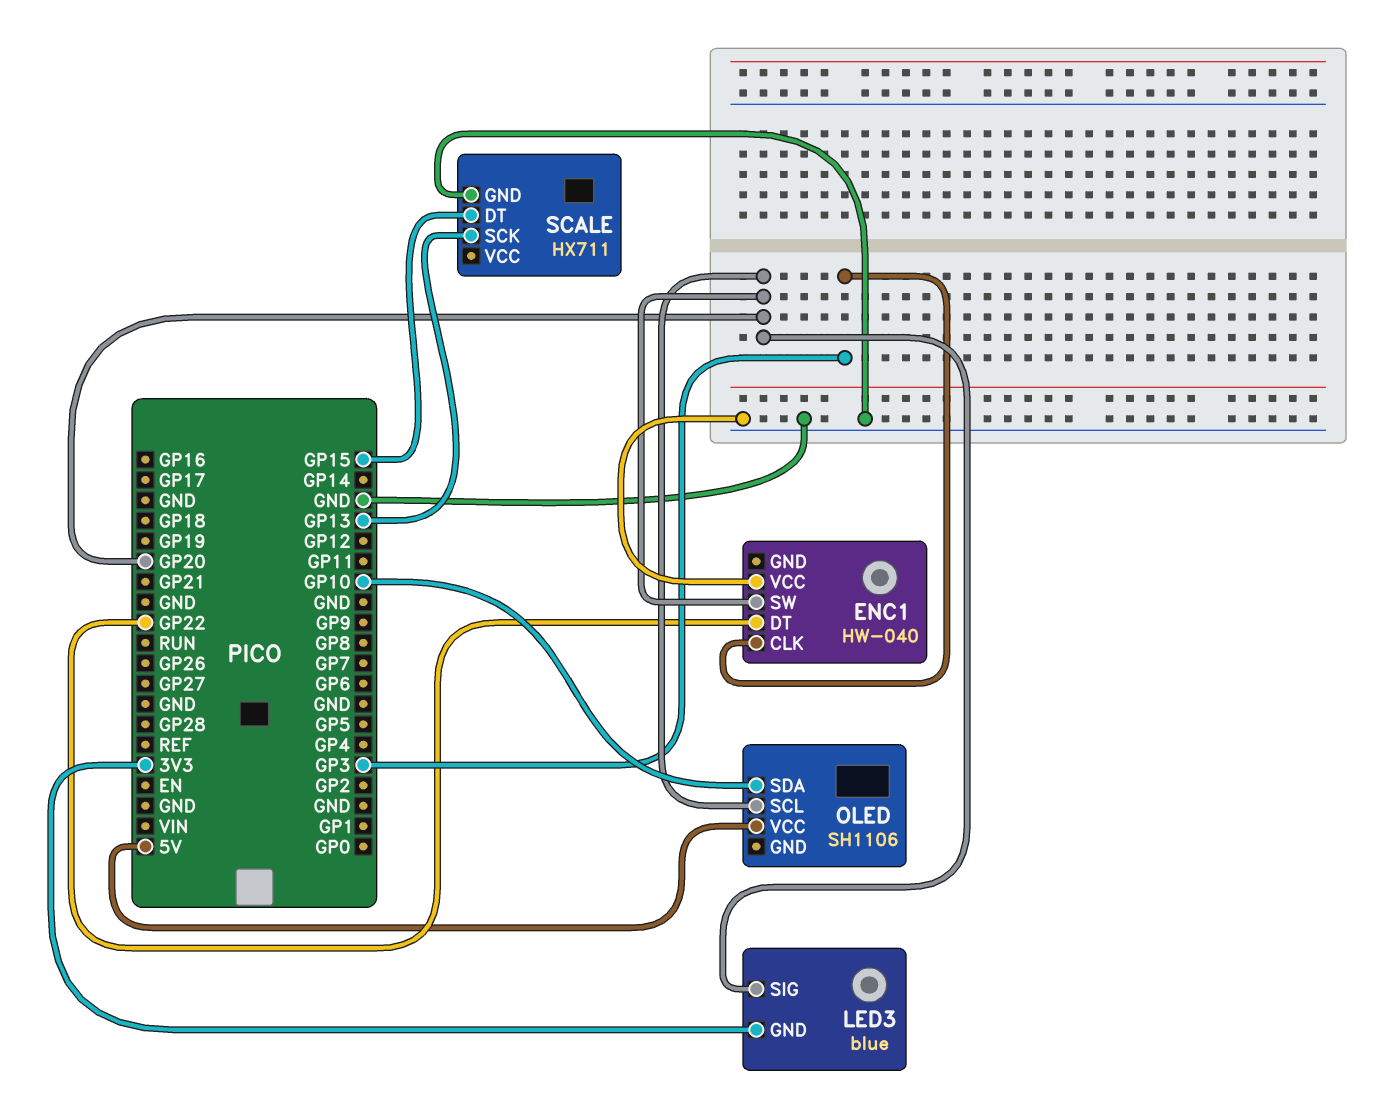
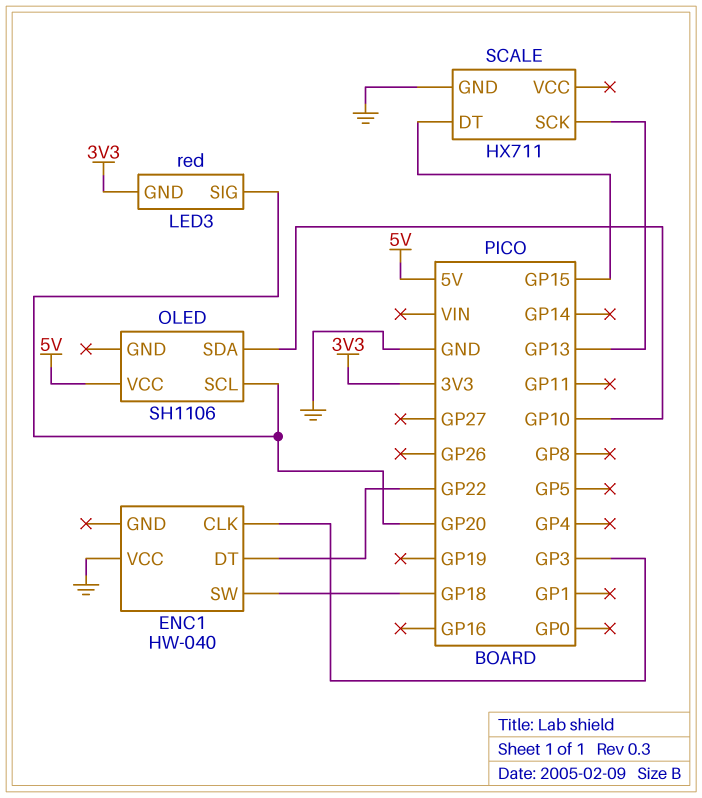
ENC1 pin SW: GP20 -> GP18
LED3: blue -> red

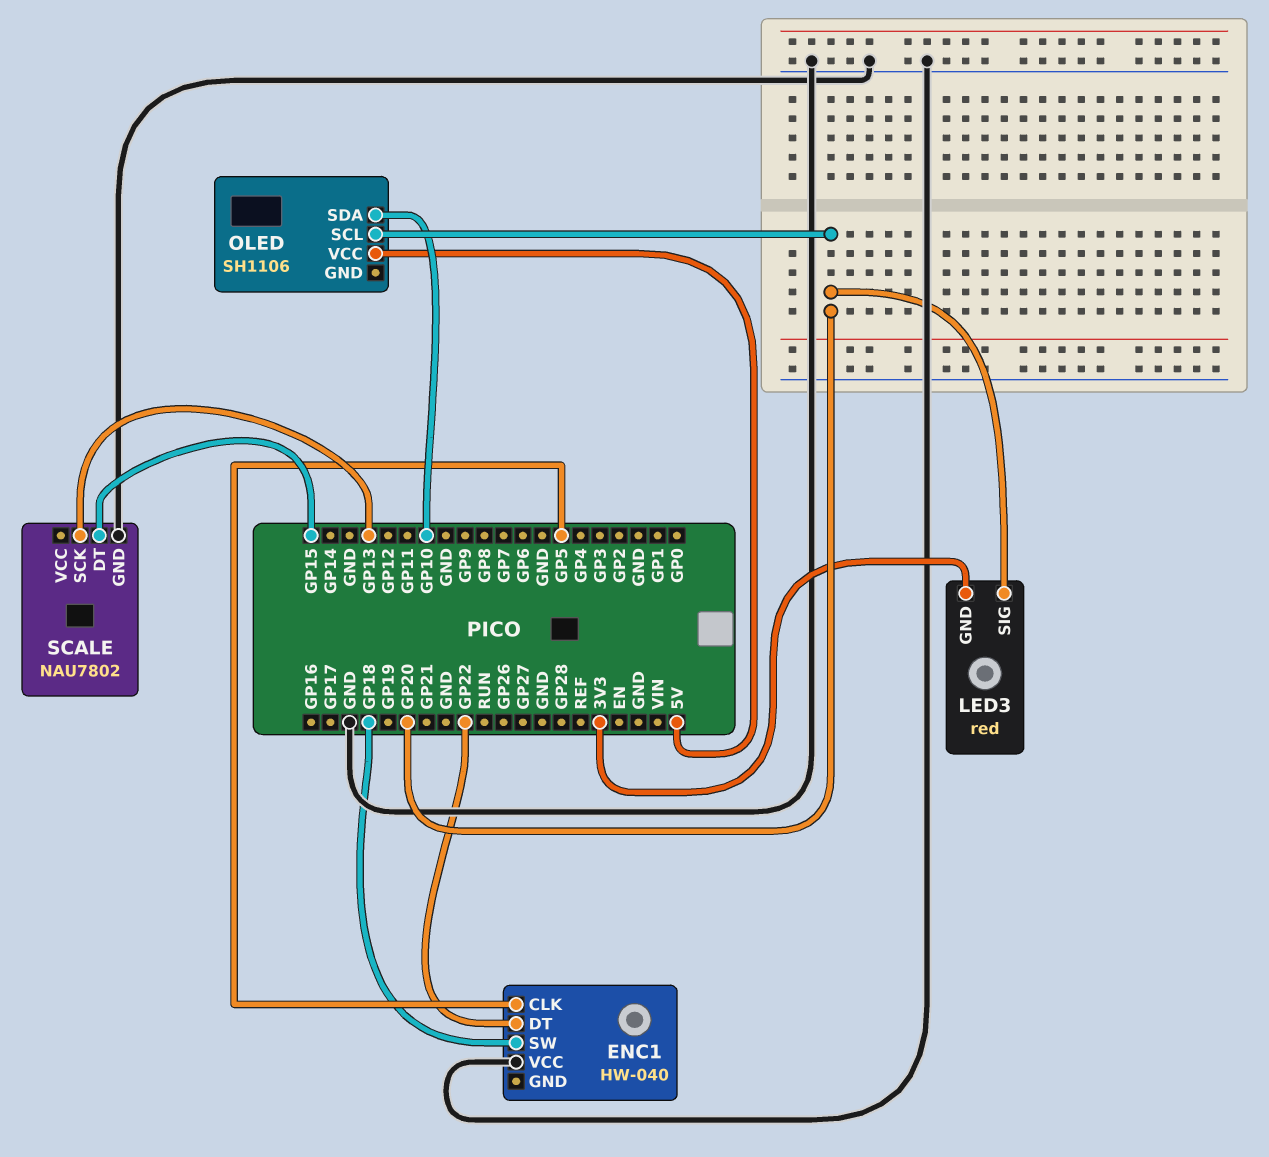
ENC1 pin CLK: GP3 -> GP5
SCALE: HX711 -> NAU7802

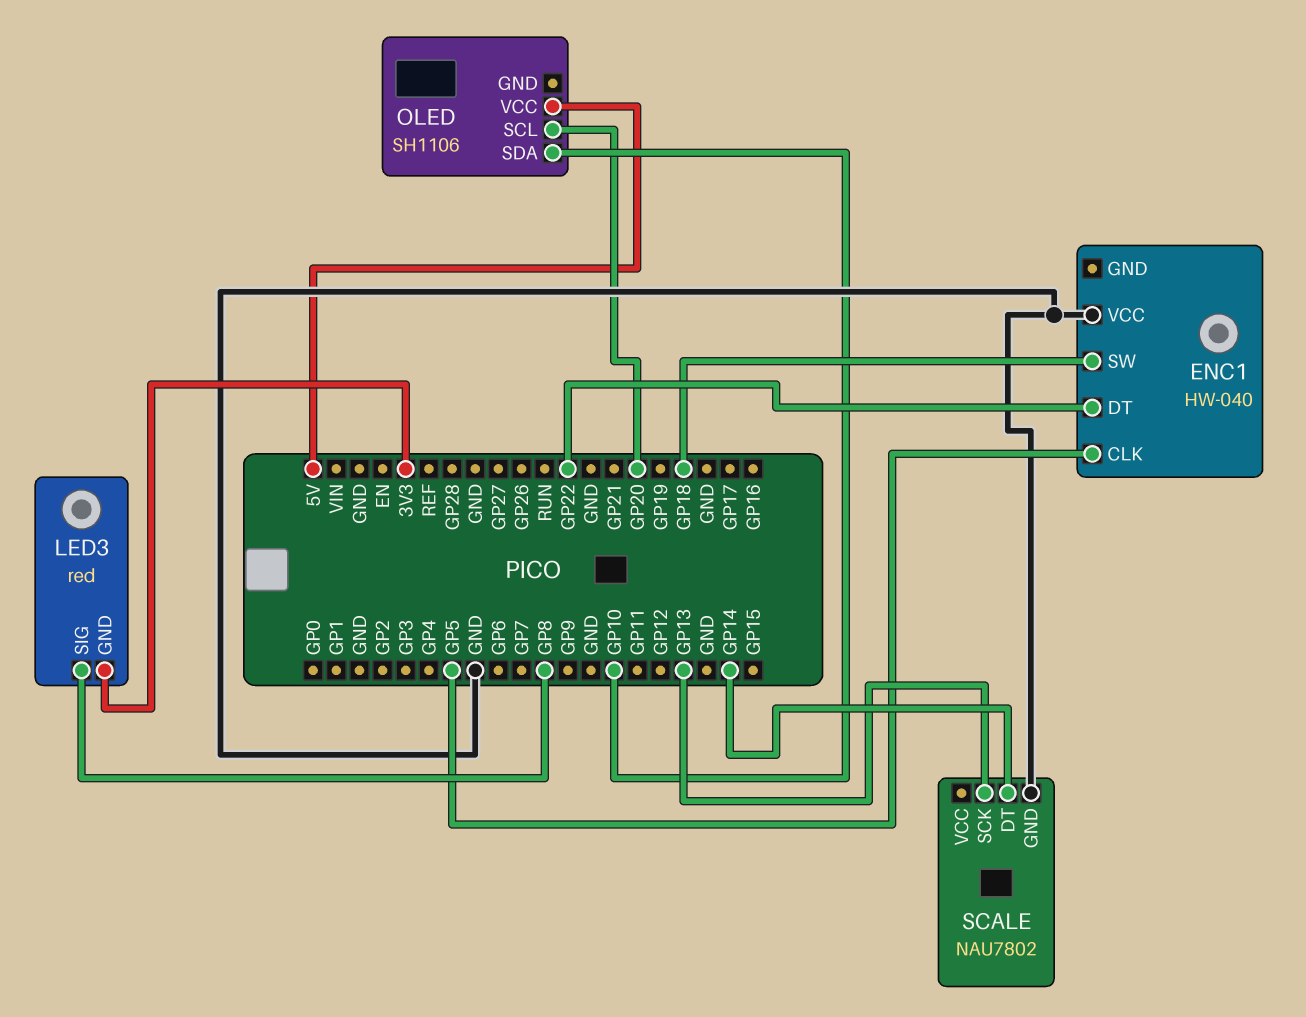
LED3 pin SIG: GP20 -> GP8
SCALE pin DT: GP15 -> GP14

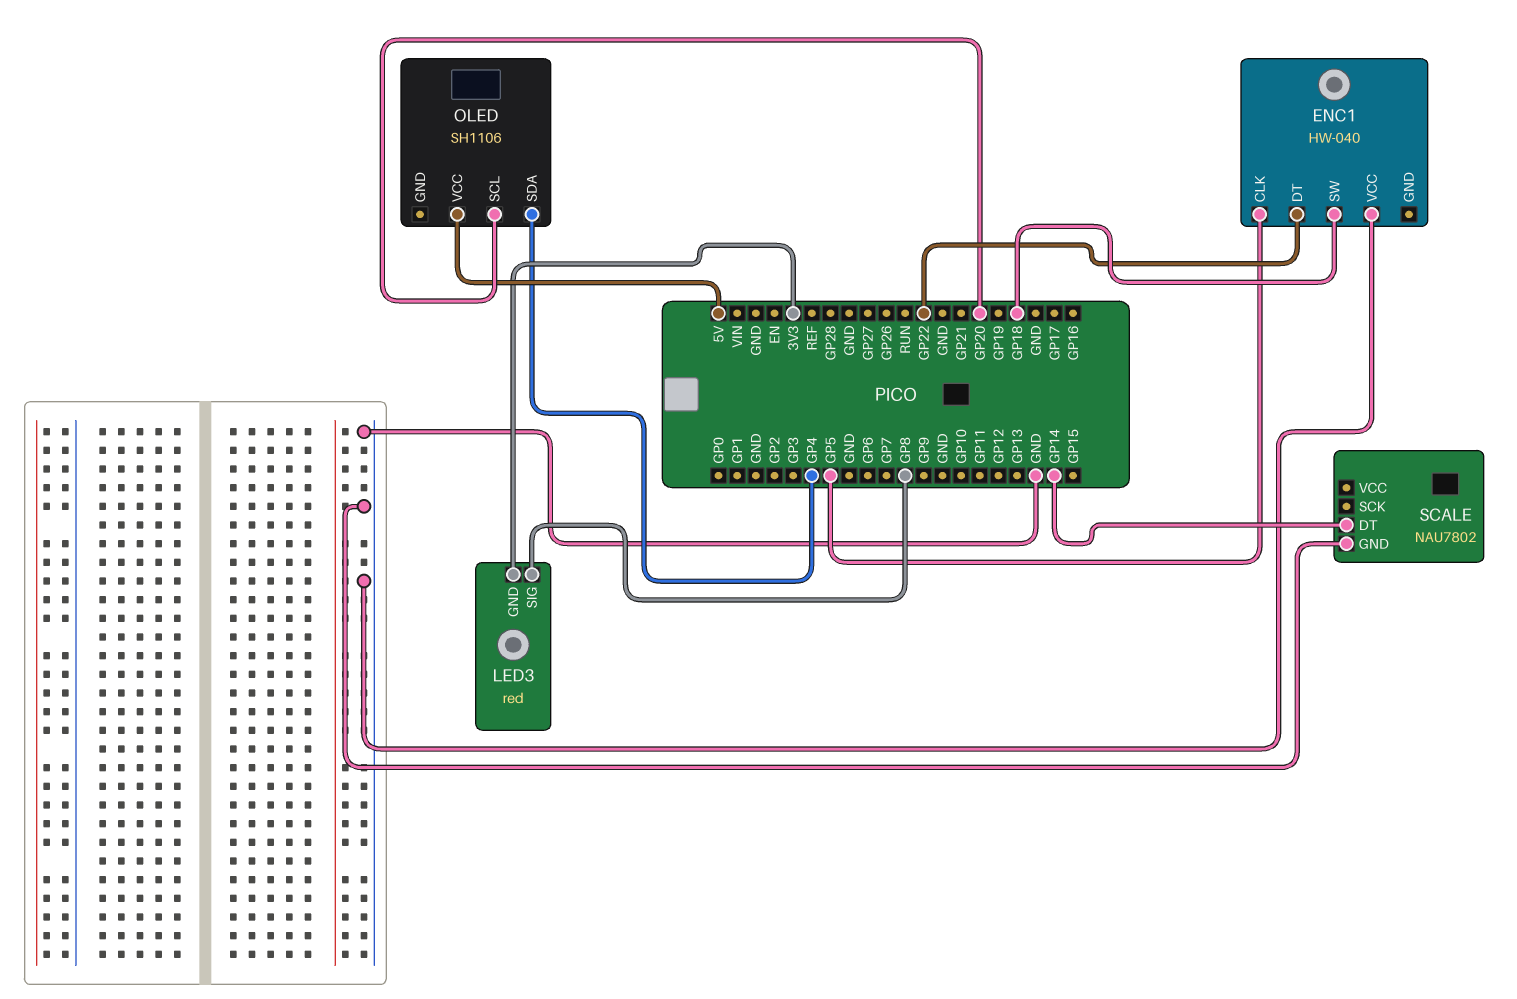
OLED pin SDA: GP10 -> GP4
SCALE pin SCK: GP13 -> none

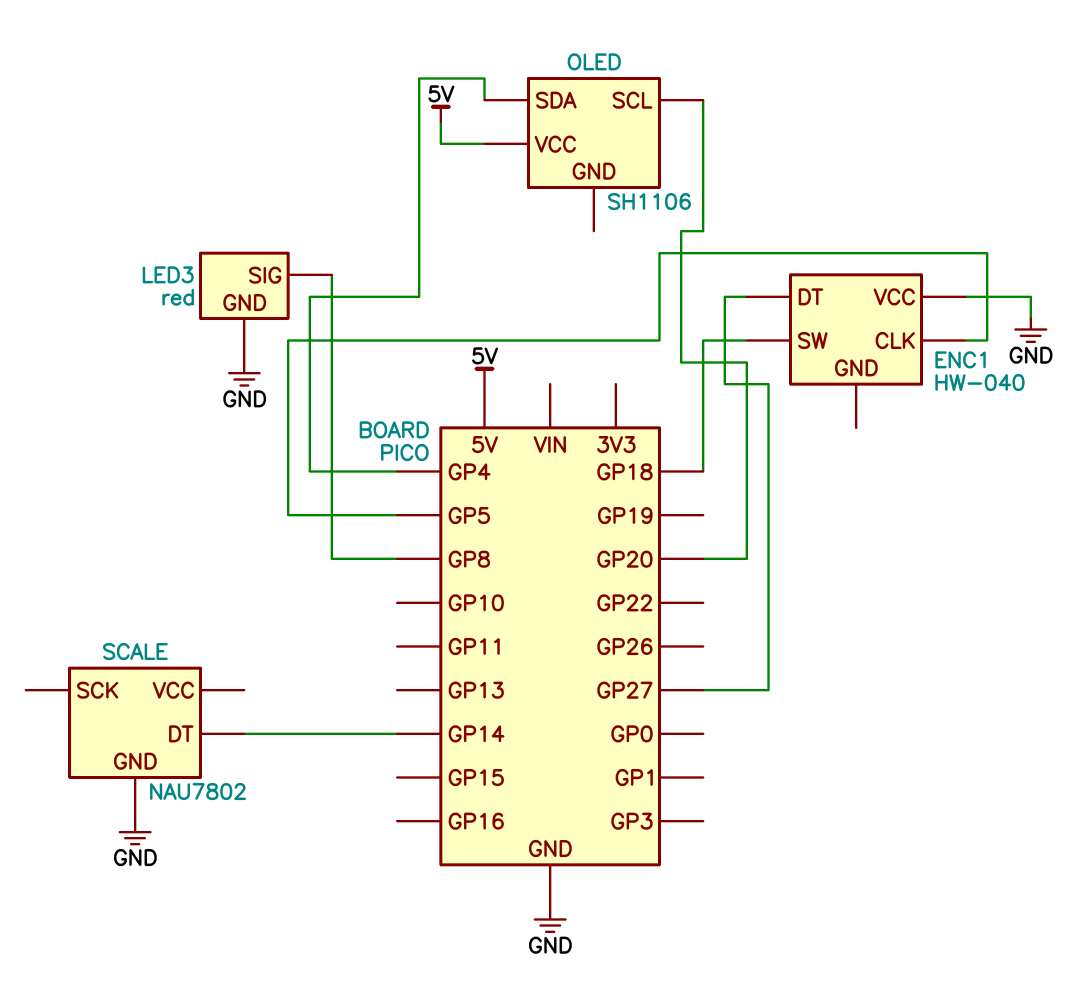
ENC1 pin DT: GP22 -> GP27
LED3 pin GND: 3V3 -> GND

